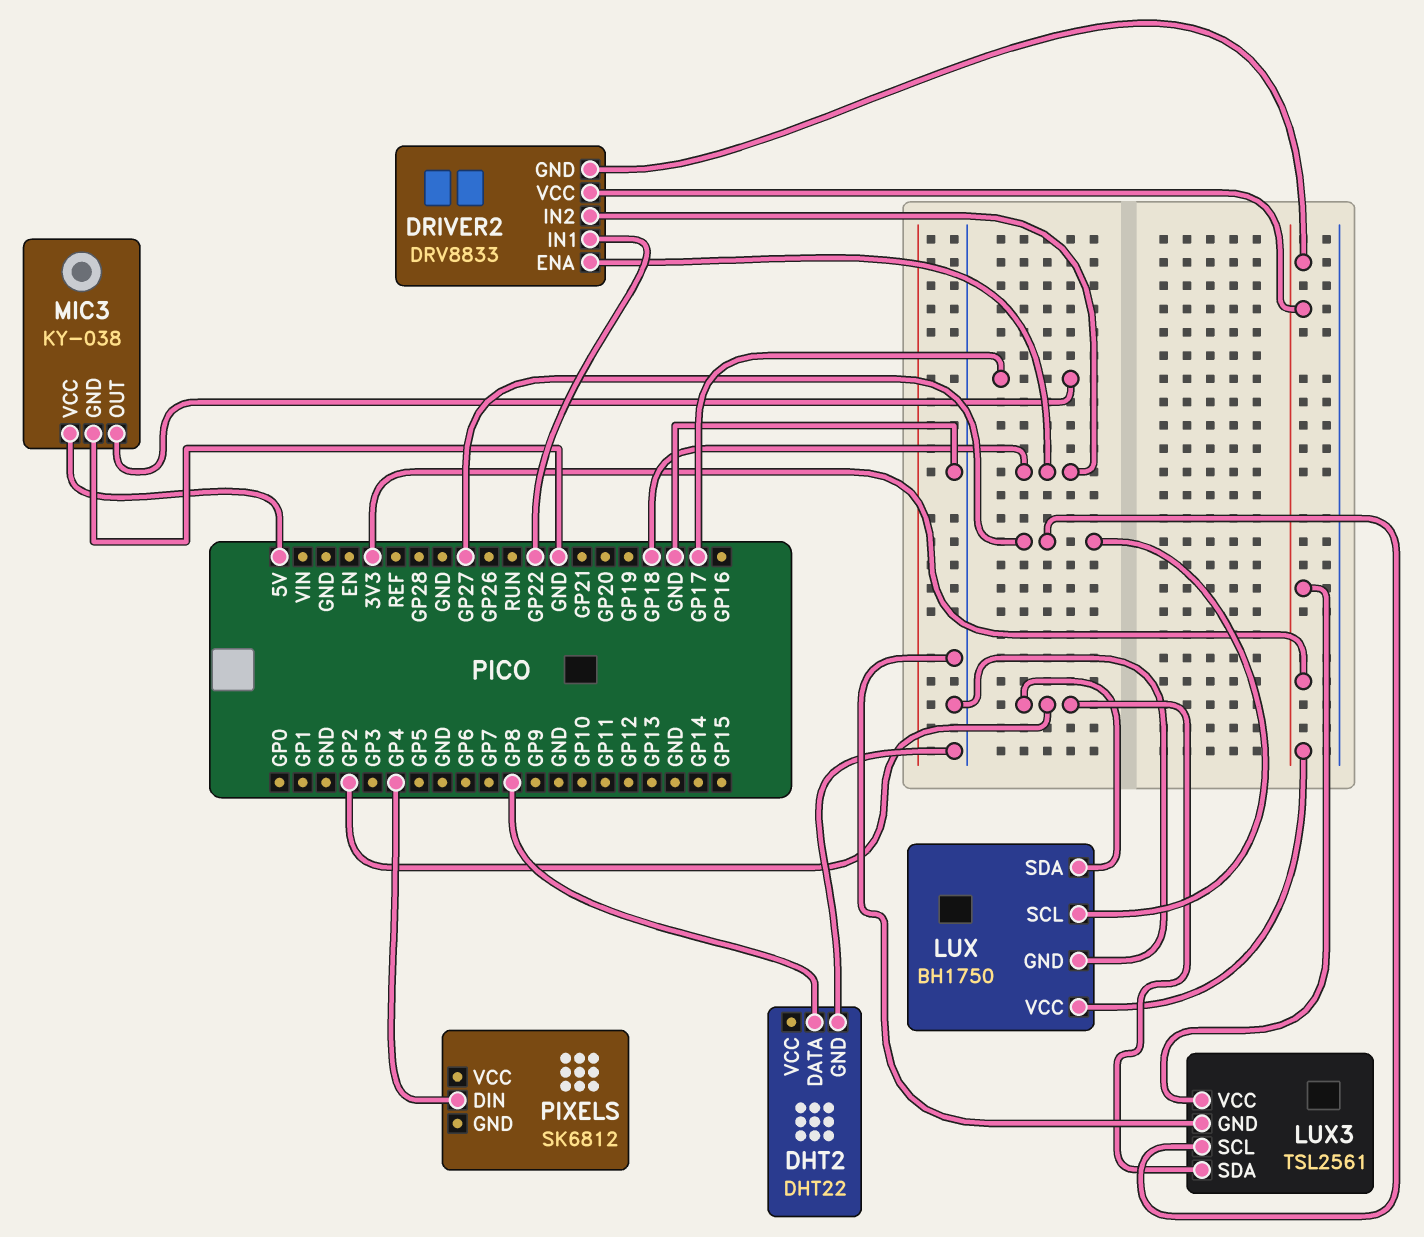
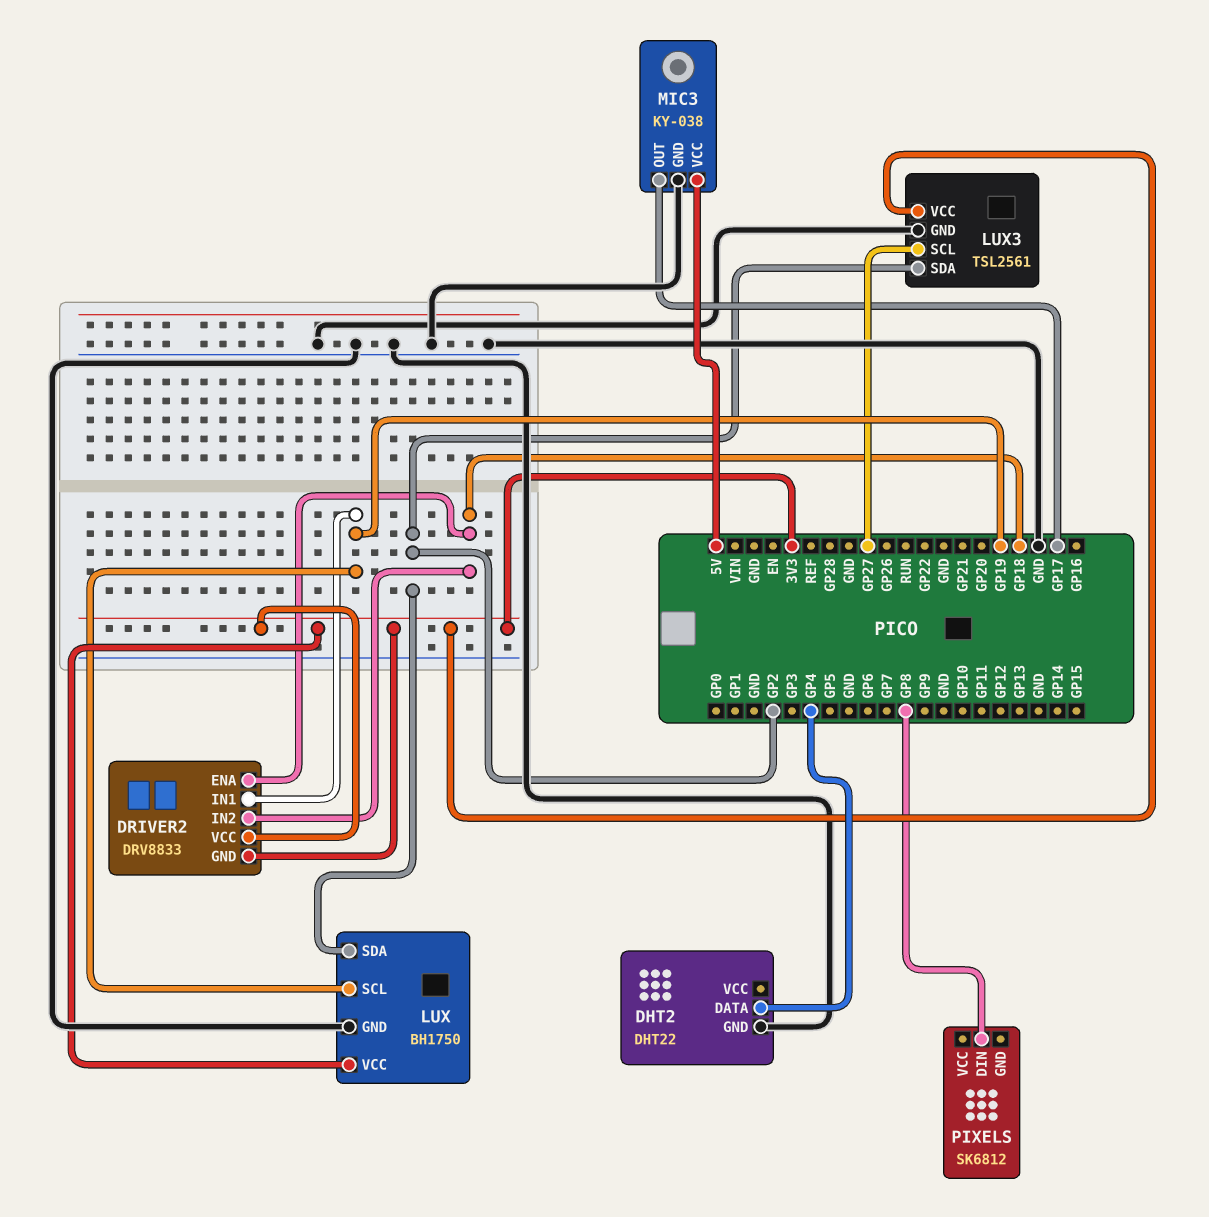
DHT2 pin DATA: GP8 -> GP4
DRIVER2 pin IN1: GP22 -> GP19
LUX pin SCL: GP27 -> GP19
PIXELS pin DIN: GP4 -> GP8

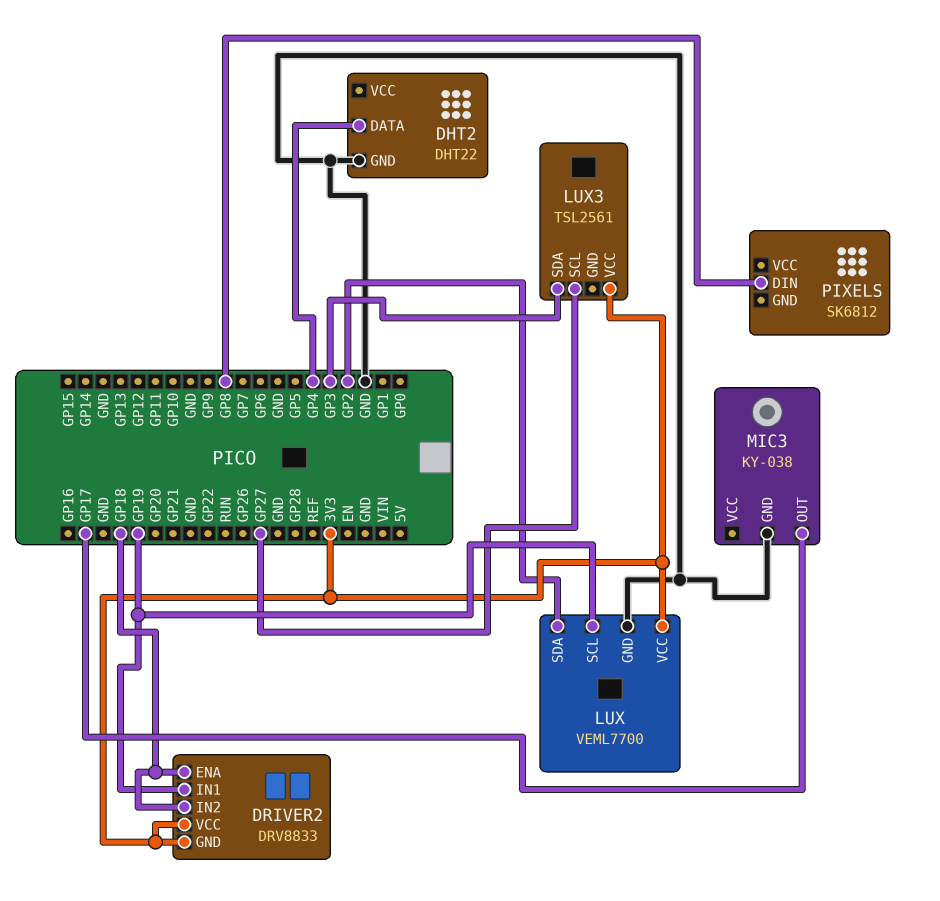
LUX: BH1750 -> VEML7700
LUX3 pin GND: GND -> none
LUX3 pin SDA: GP2 -> GP3
MIC3 pin VCC: 5V -> none

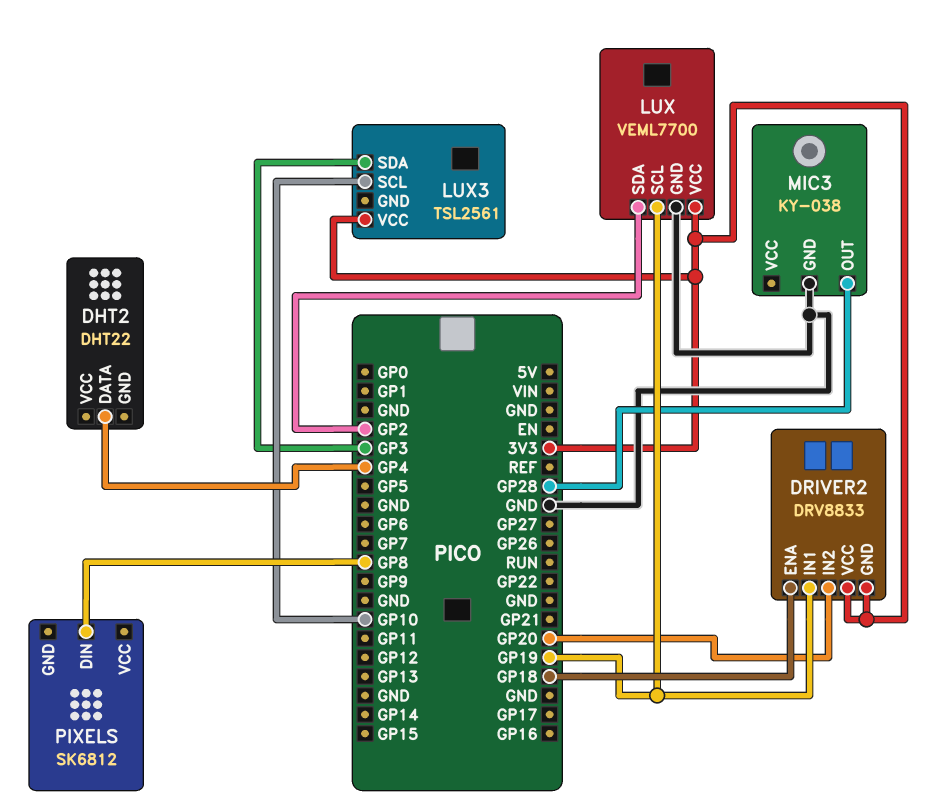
DHT2 pin GND: GND -> none
DRIVER2 pin IN2: GP18 -> GP20
LUX3 pin SCL: GP27 -> GP10
MIC3 pin OUT: GP17 -> GP28

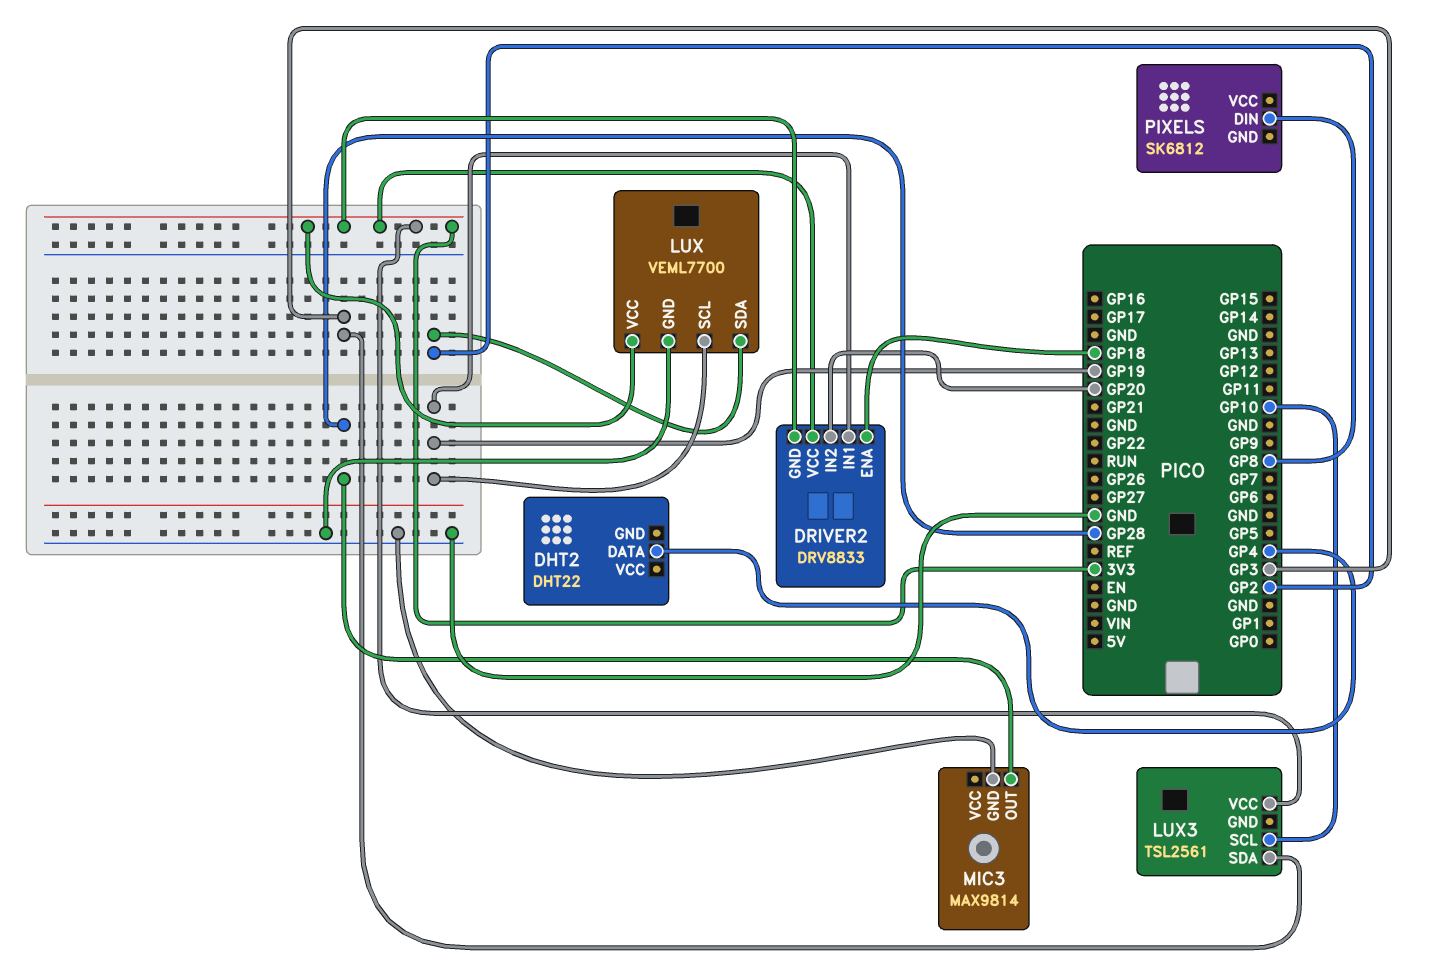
MIC3: KY-038 -> MAX9814

